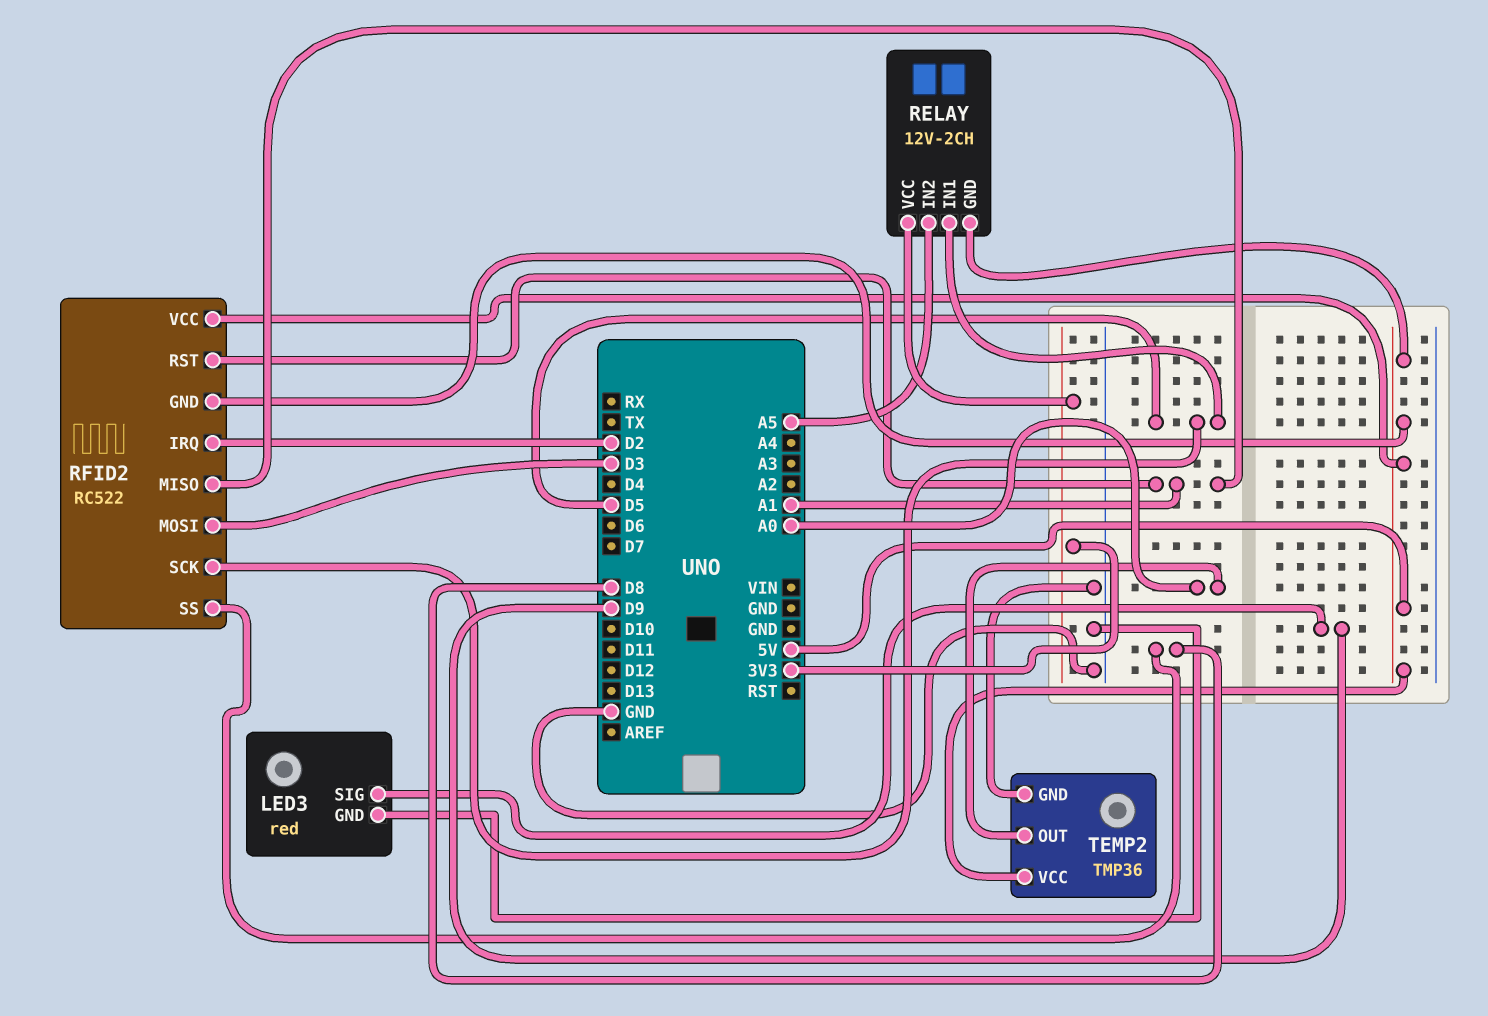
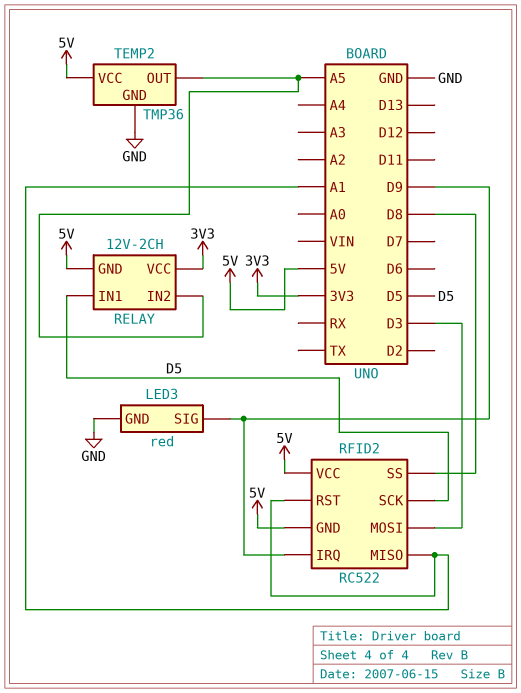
RFID2 pin IRQ: D2 -> D9
TEMP2 pin OUT: A0 -> A5

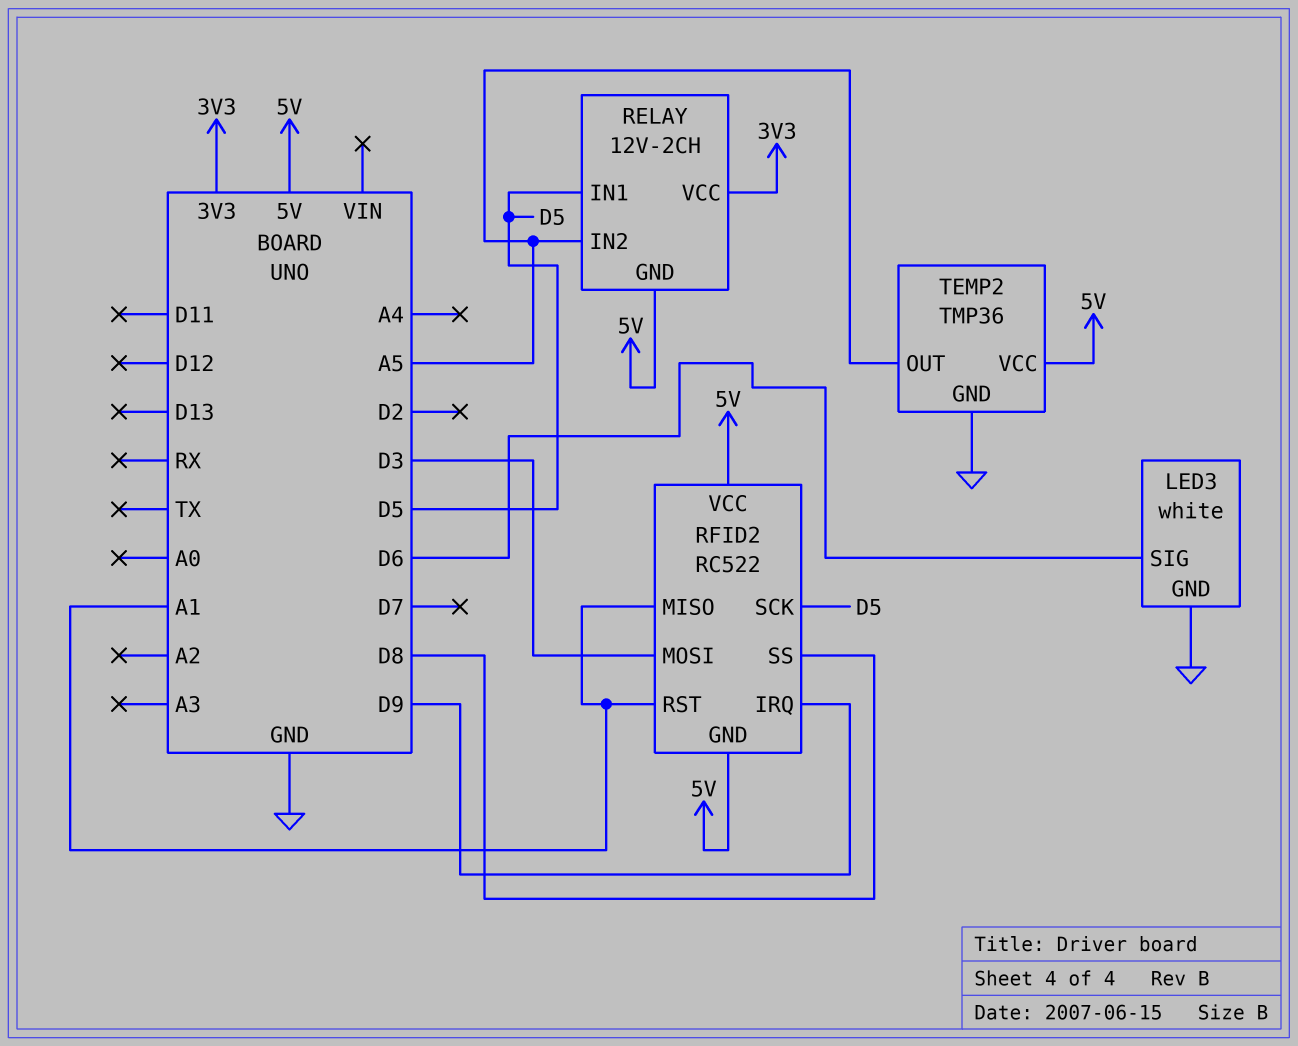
LED3: red -> white
LED3 pin SIG: D9 -> D6

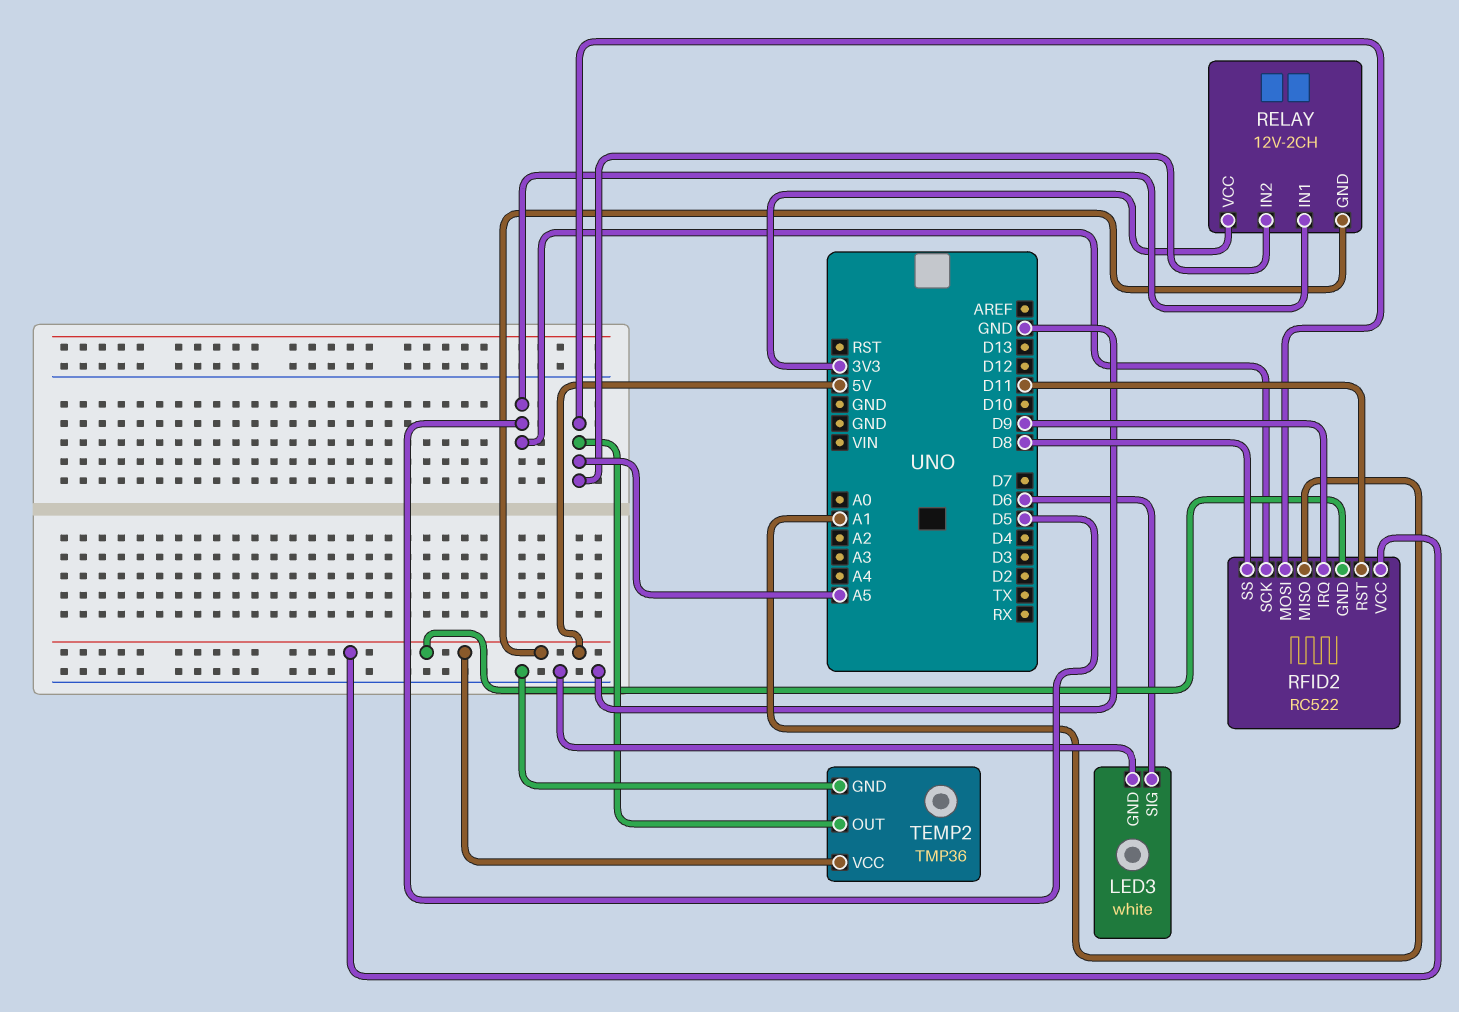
RFID2 pin MOSI: D3 -> A5
RFID2 pin RST: A1 -> D11

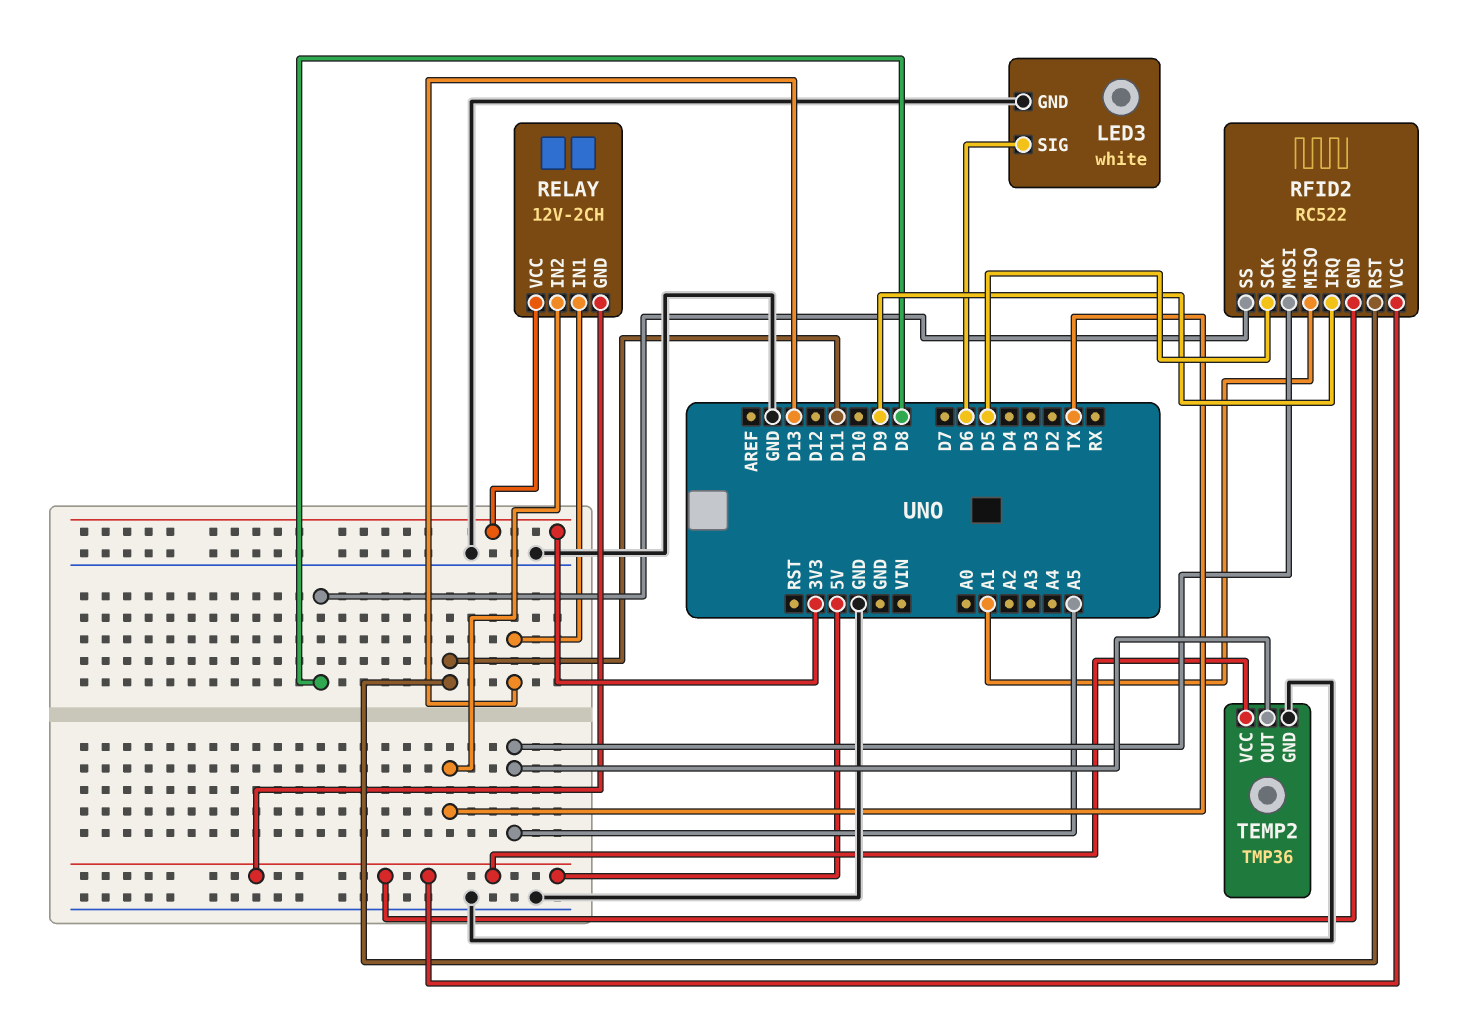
RELAY pin IN1: D5 -> D13
RELAY pin IN2: A5 -> TX

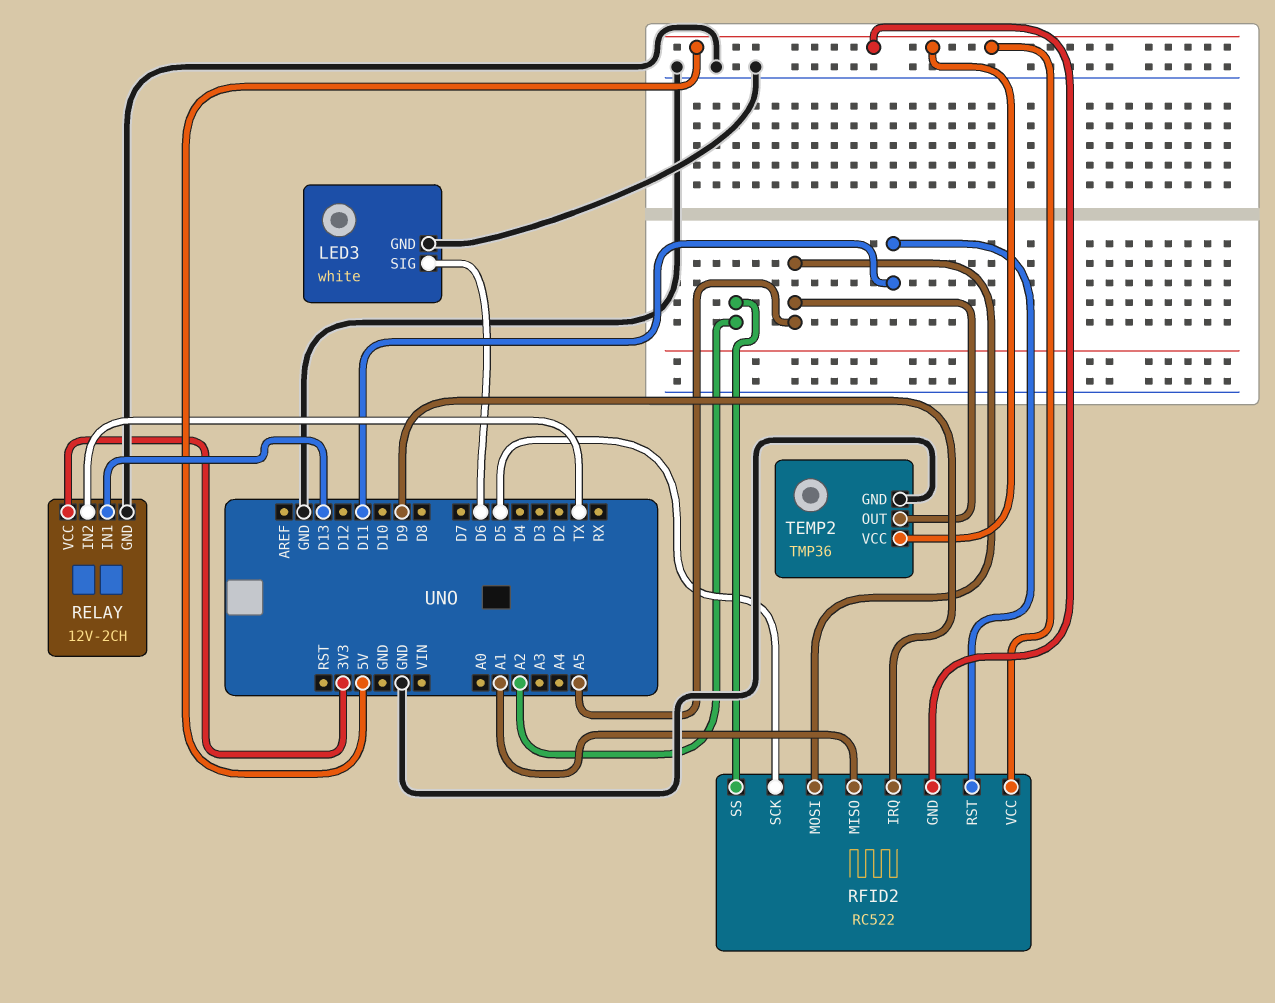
RELAY pin GND: 5V -> GND
RFID2 pin SS: D8 -> A2

